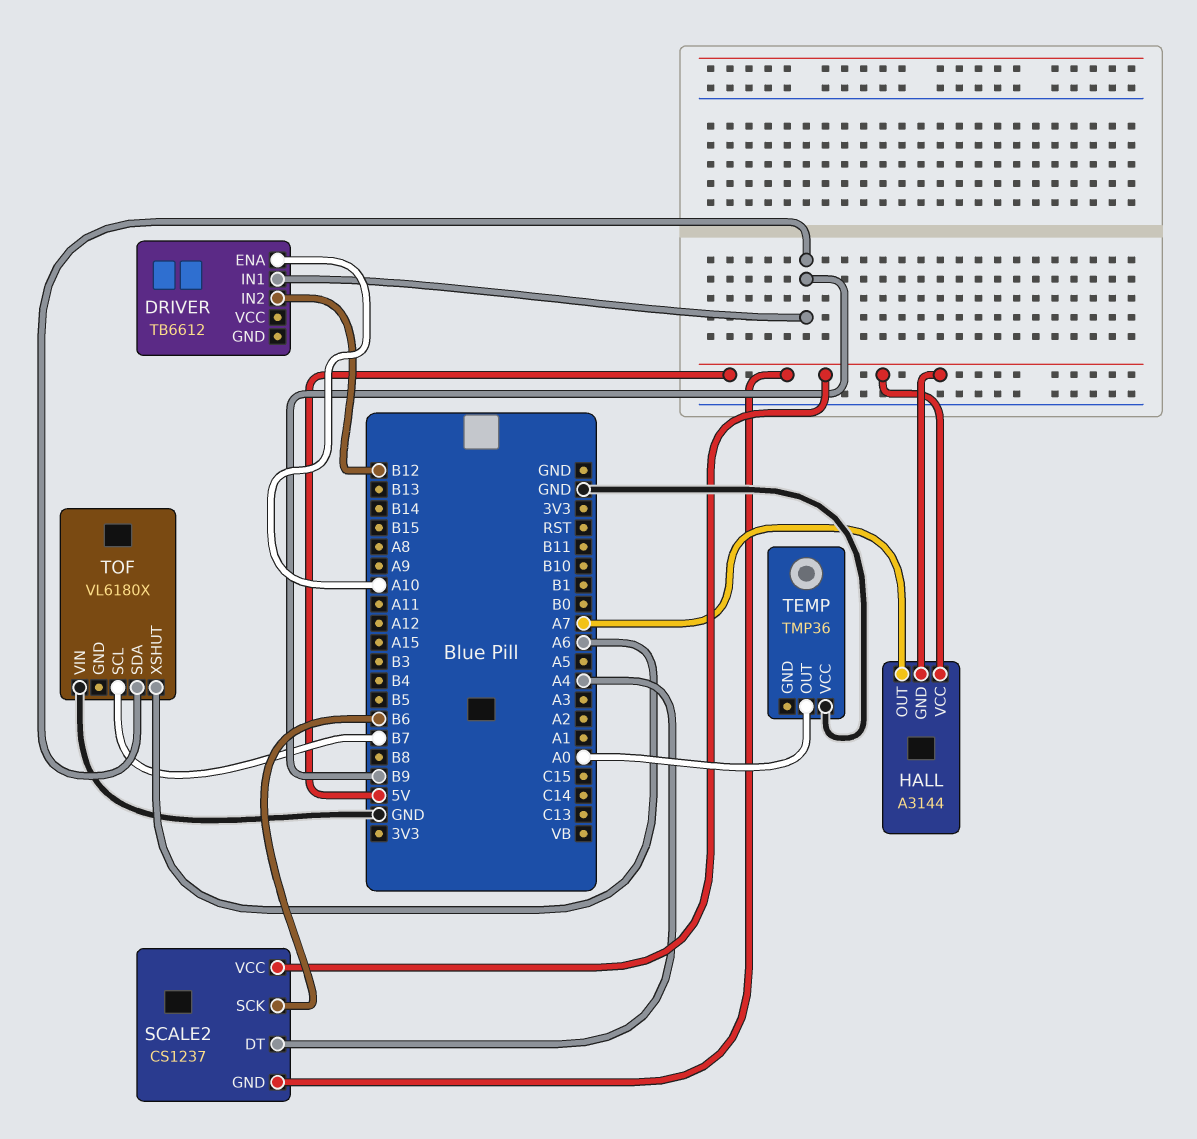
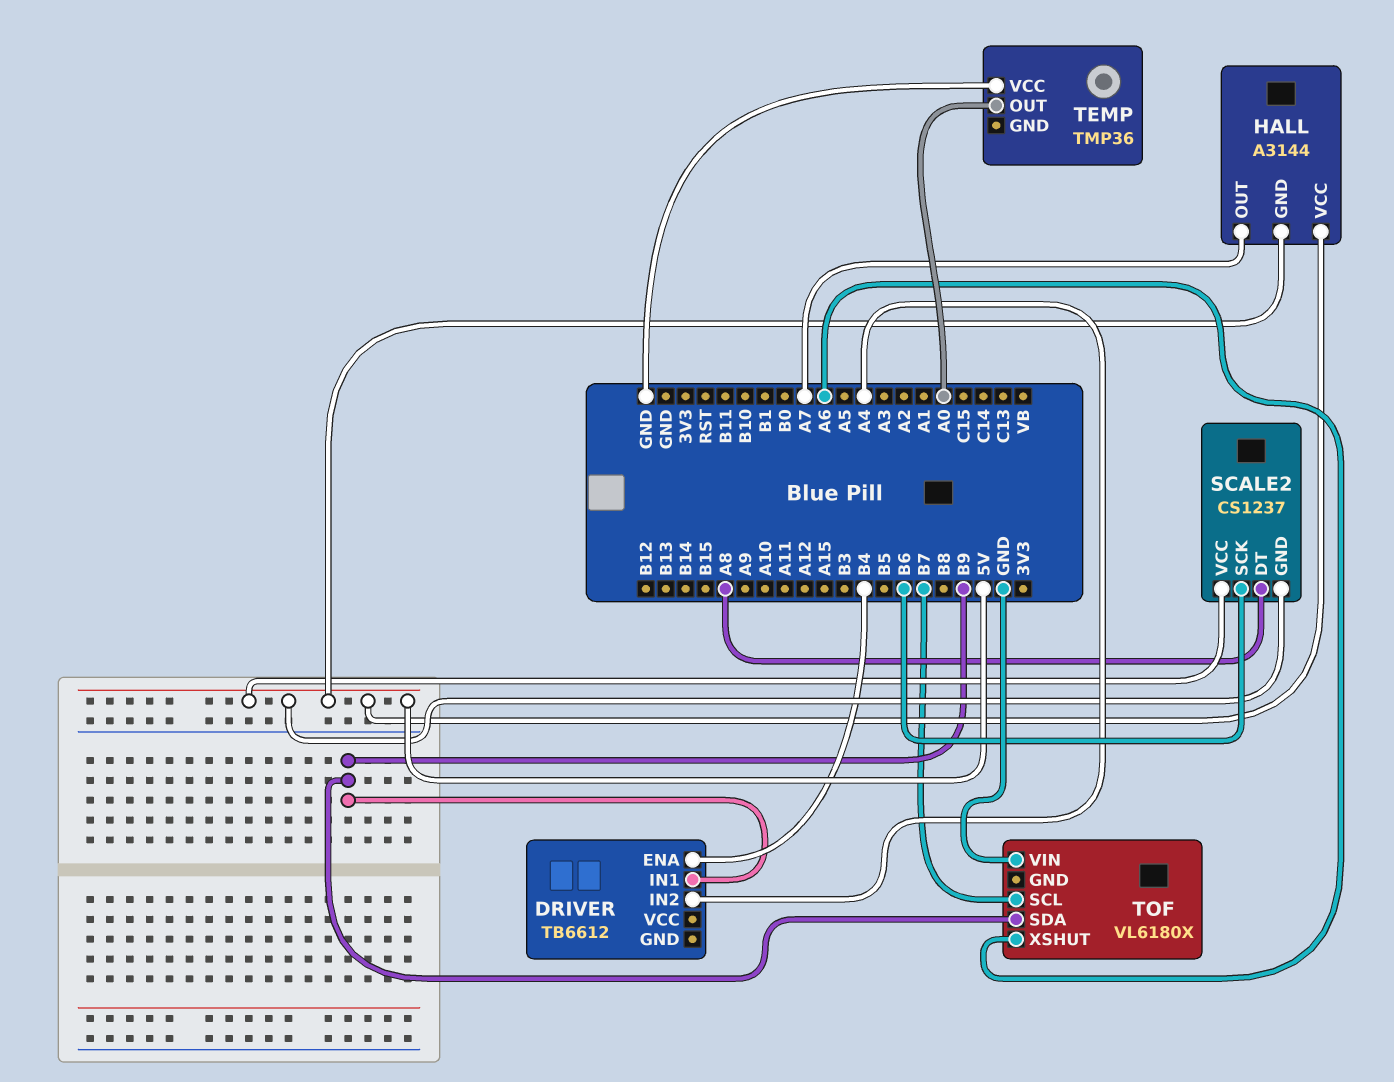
DRIVER pin ENA: A10 -> B4
DRIVER pin IN2: B12 -> A4
SCALE2 pin DT: A4 -> A8

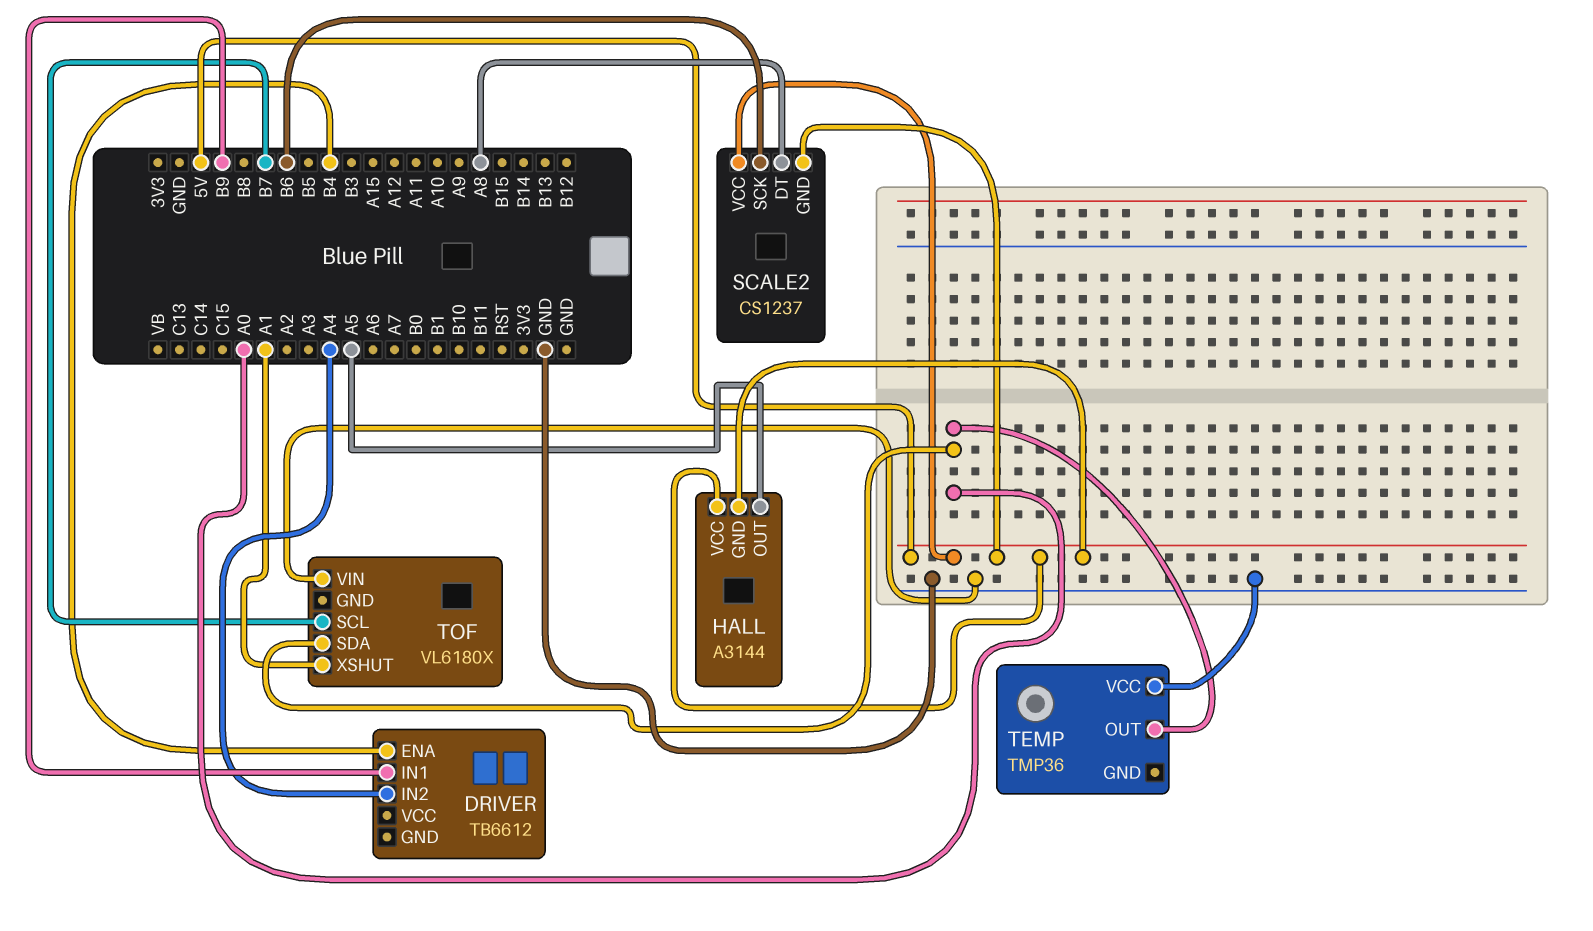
HALL pin OUT: A7 -> A5
TOF pin SDA: B9 -> A0
TOF pin XSHUT: A6 -> A1

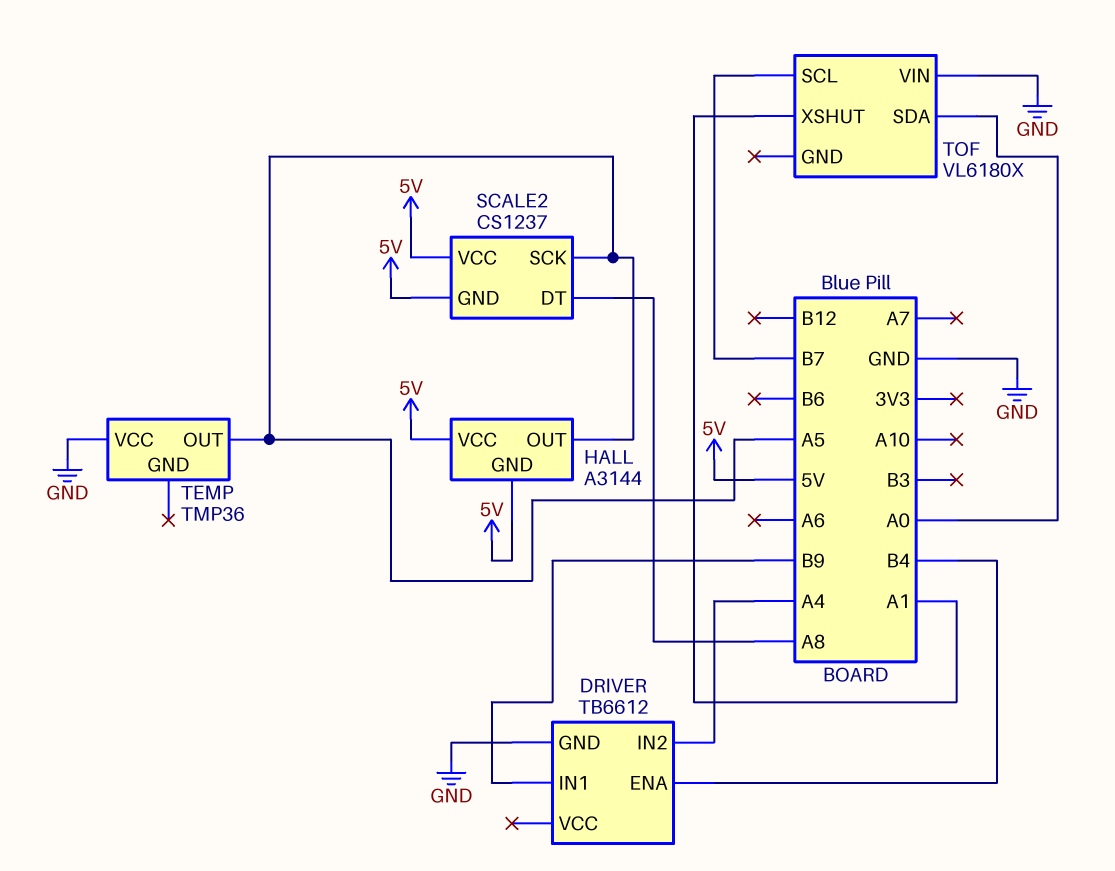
DRIVER pin GND: none -> GND
SCALE2 pin SCK: B6 -> A5
TEMP pin OUT: A0 -> A5

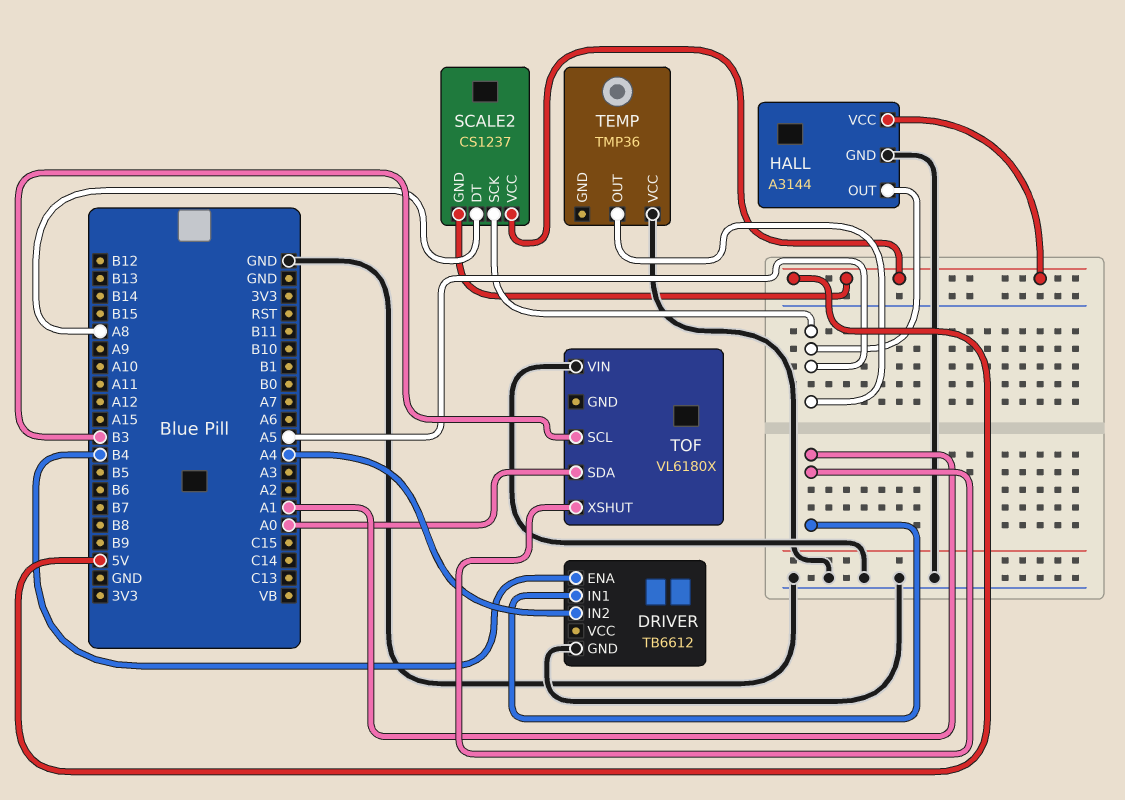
DRIVER pin IN1: B9 -> A1
HALL pin GND: 5V -> GND
TOF pin SCL: B7 -> B3

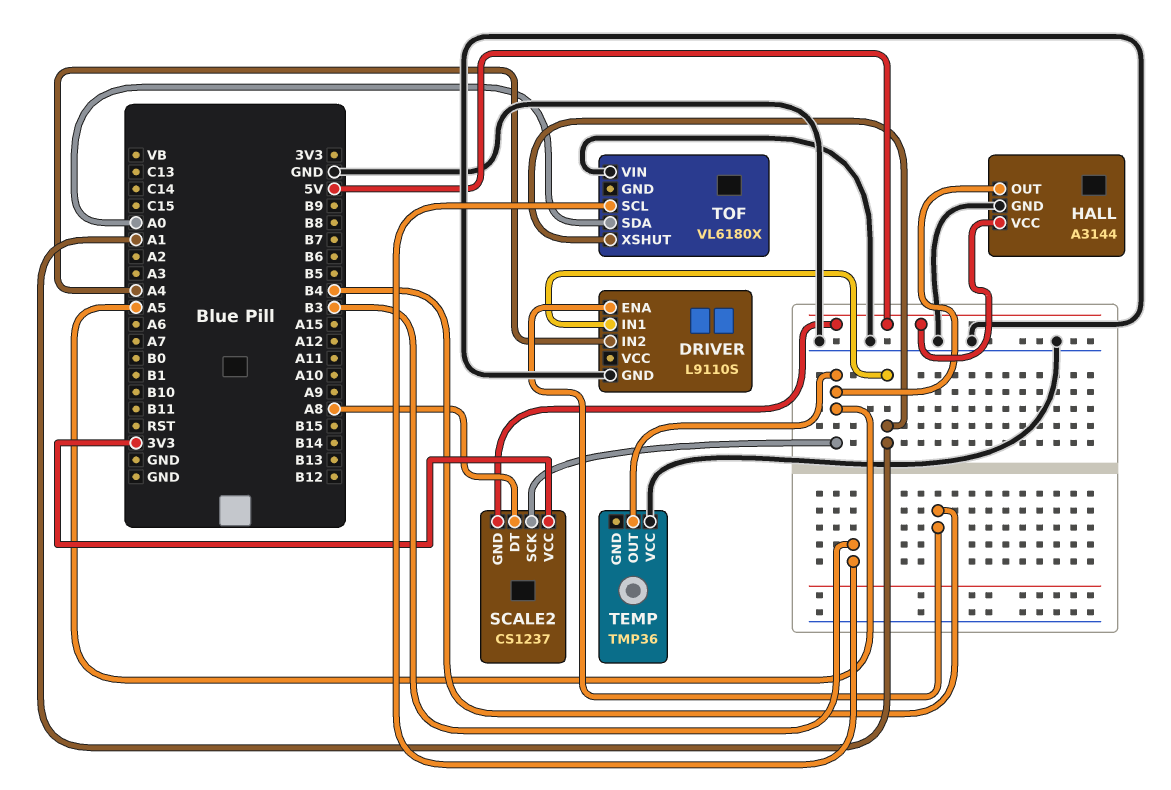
DRIVER: TB6612 -> L9110S
SCALE2 pin VCC: 5V -> 3V3

